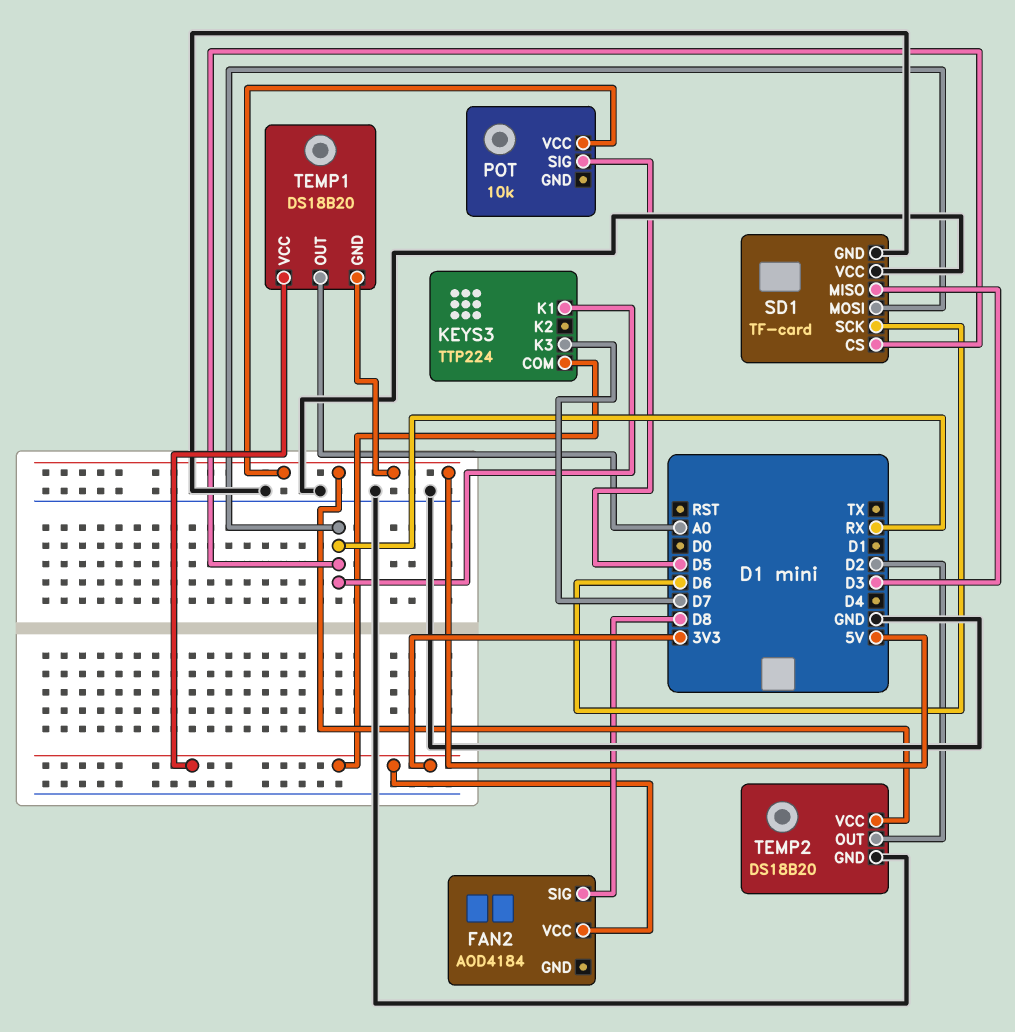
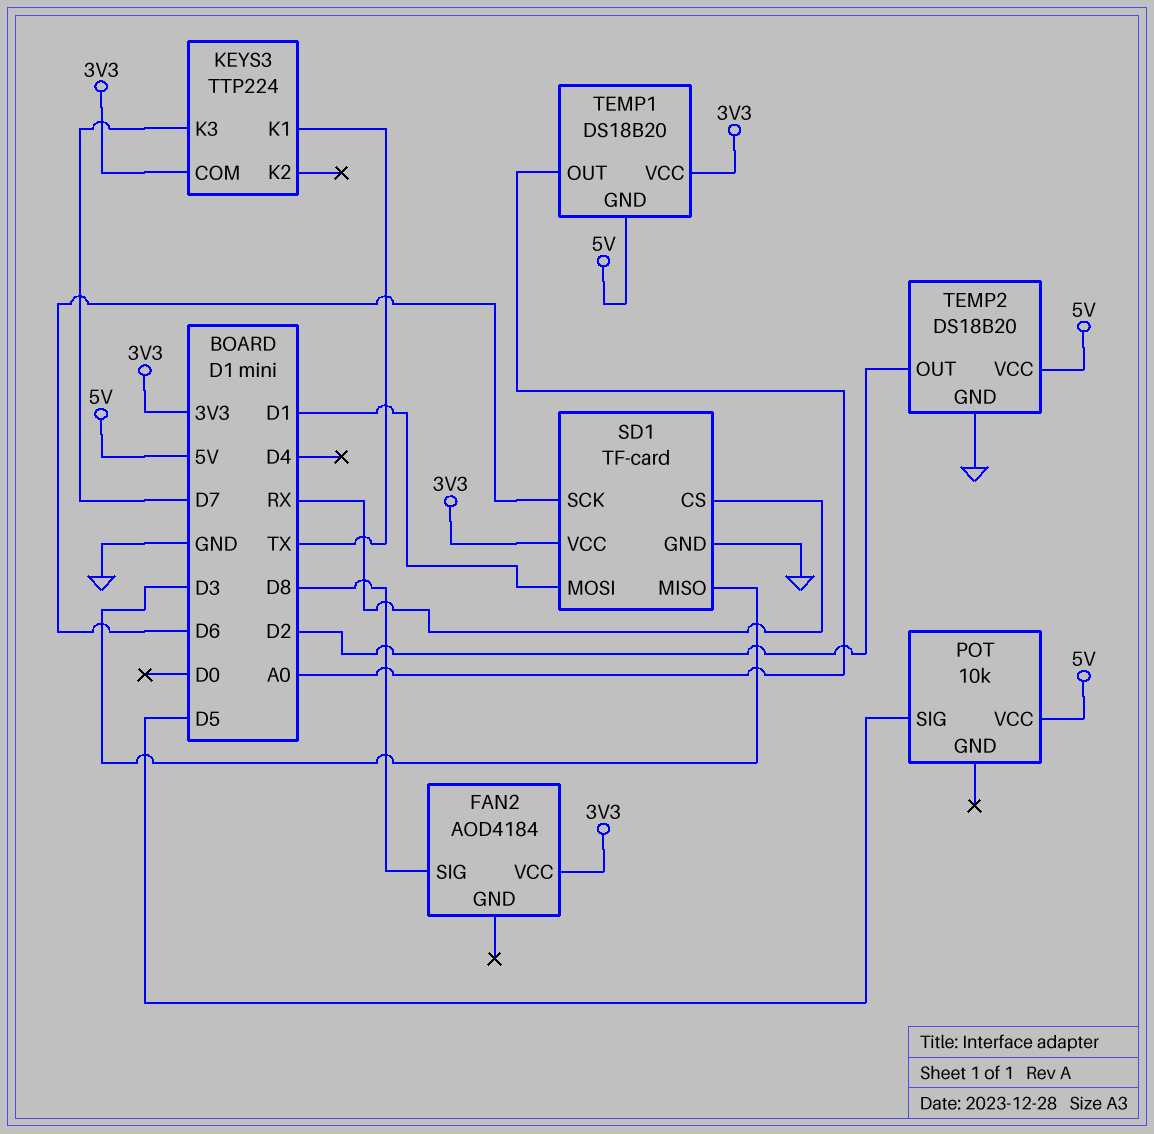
KEYS3 pin K1: RX -> TX
SD1 pin MOSI: RX -> D1
SD1 pin VCC: GND -> 3V3

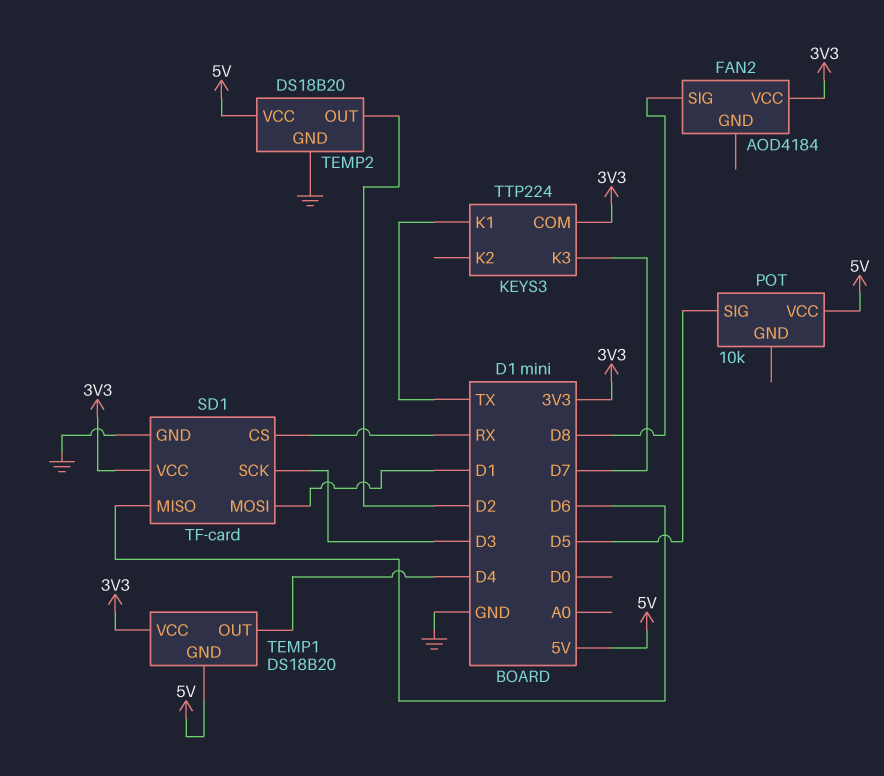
SD1 pin MISO: D3 -> D6
SD1 pin SCK: D6 -> D3
TEMP1 pin OUT: A0 -> D4

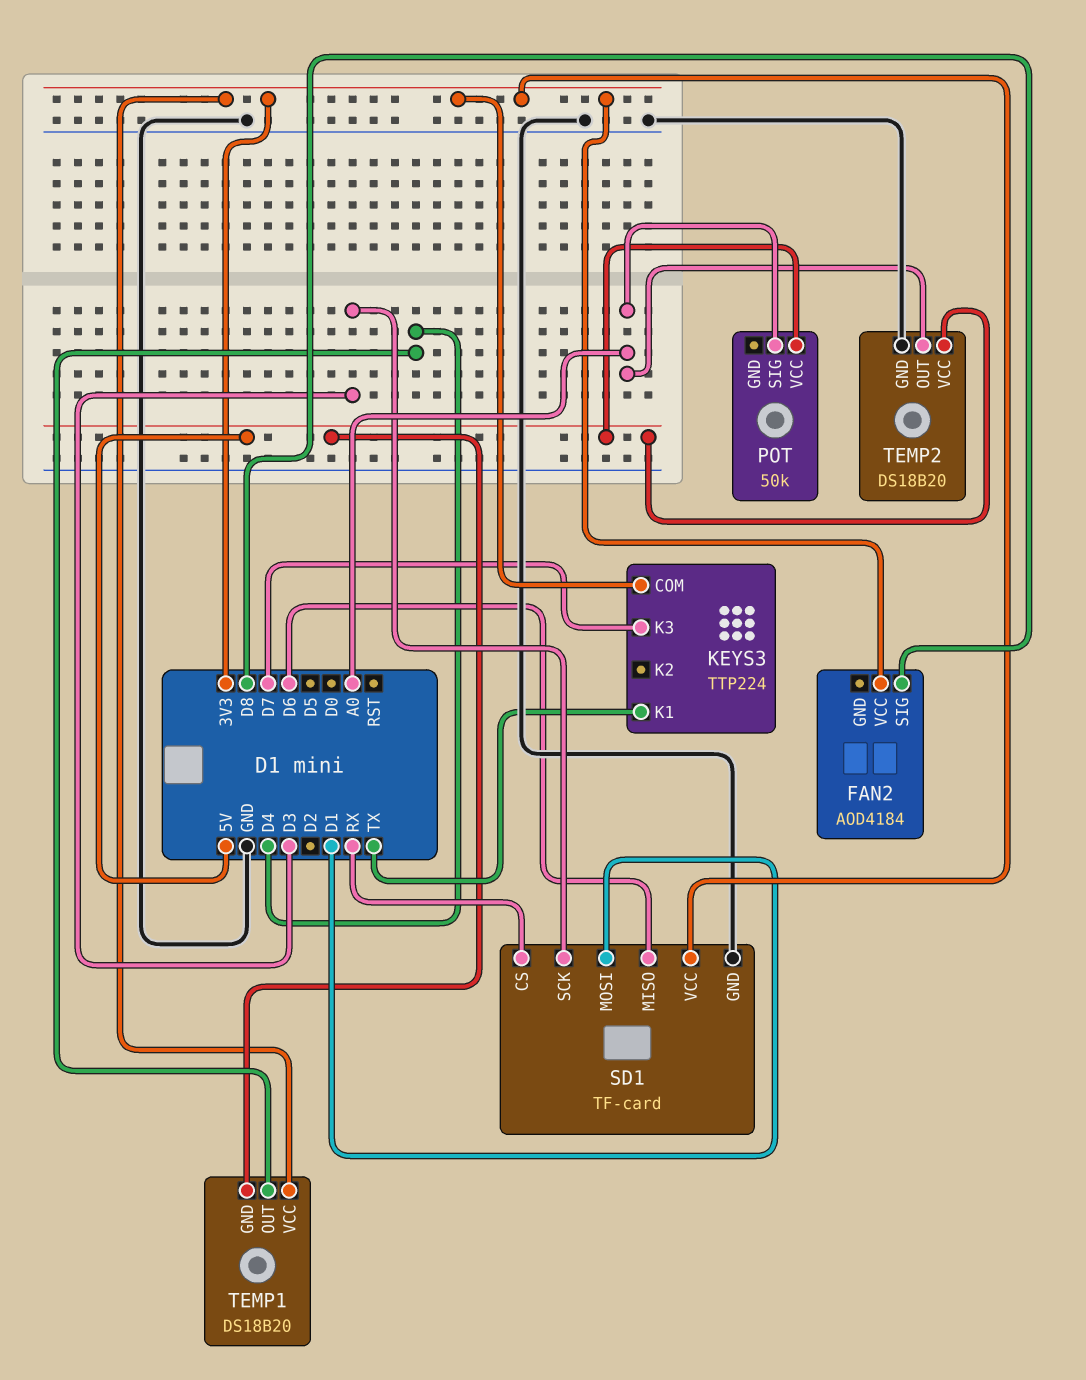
POT: 10k -> 50k
POT pin SIG: D5 -> A0
TEMP2 pin OUT: D2 -> A0

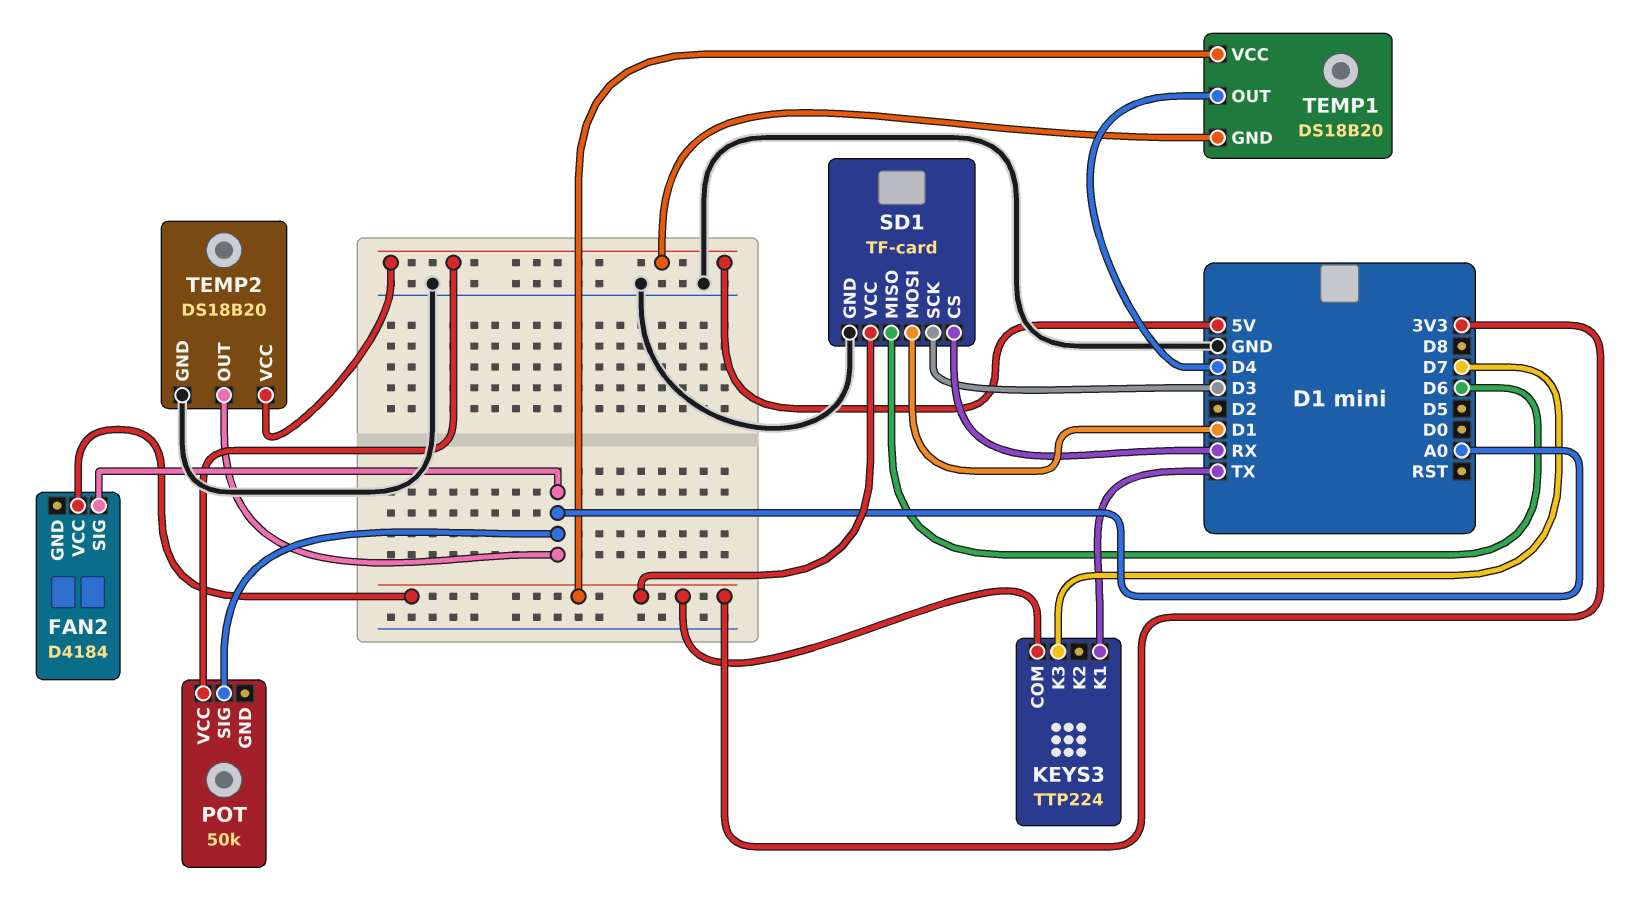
FAN2: AOD4184 -> D4184
FAN2 pin SIG: D8 -> A0

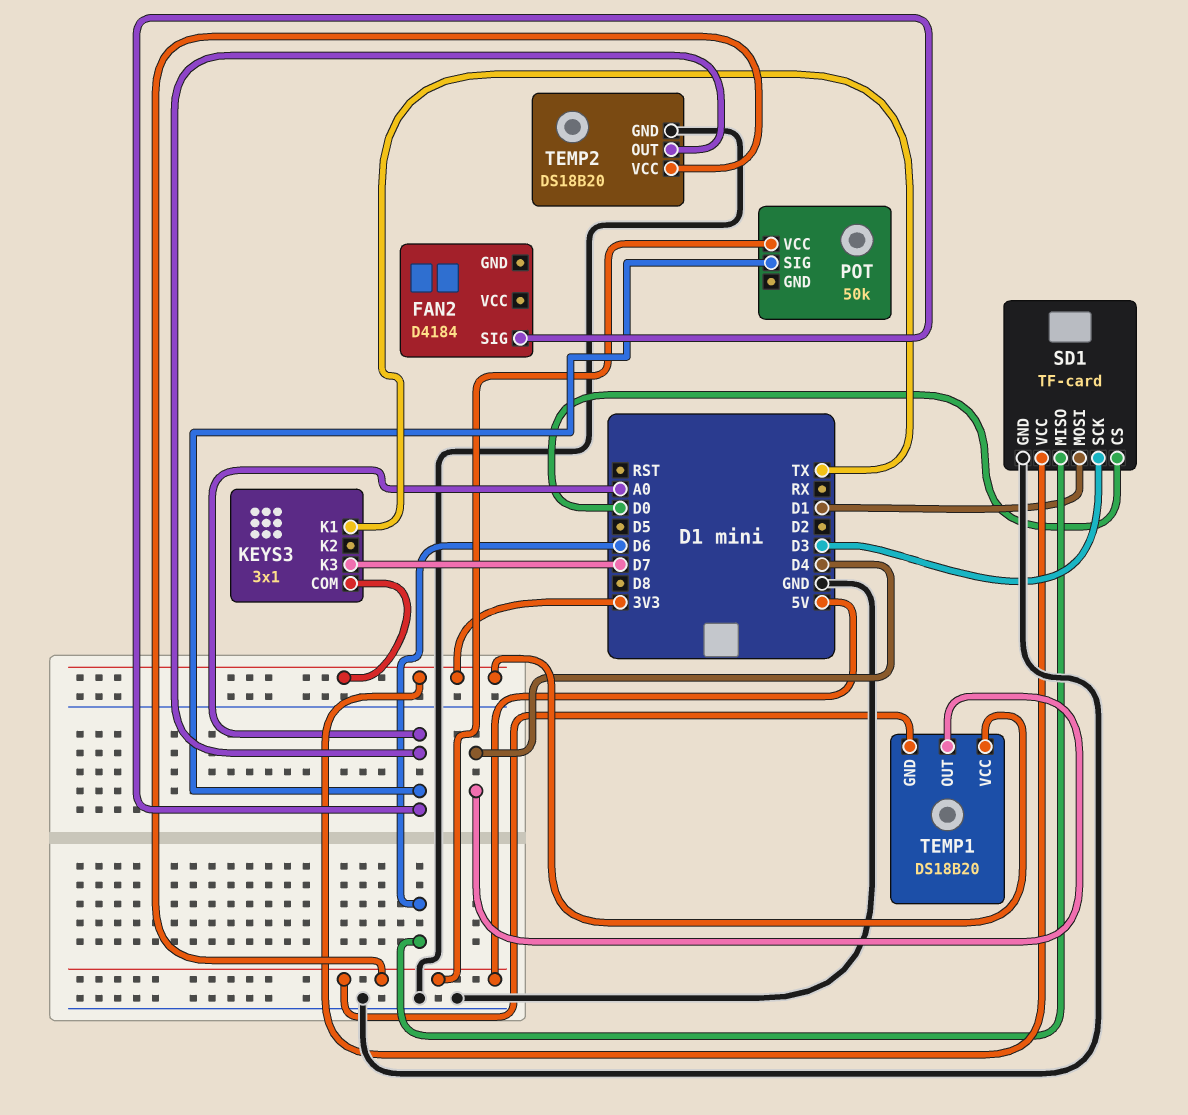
FAN2 pin VCC: 3V3 -> none
KEYS3: TTP224 -> 3x1
SD1 pin CS: RX -> D0

